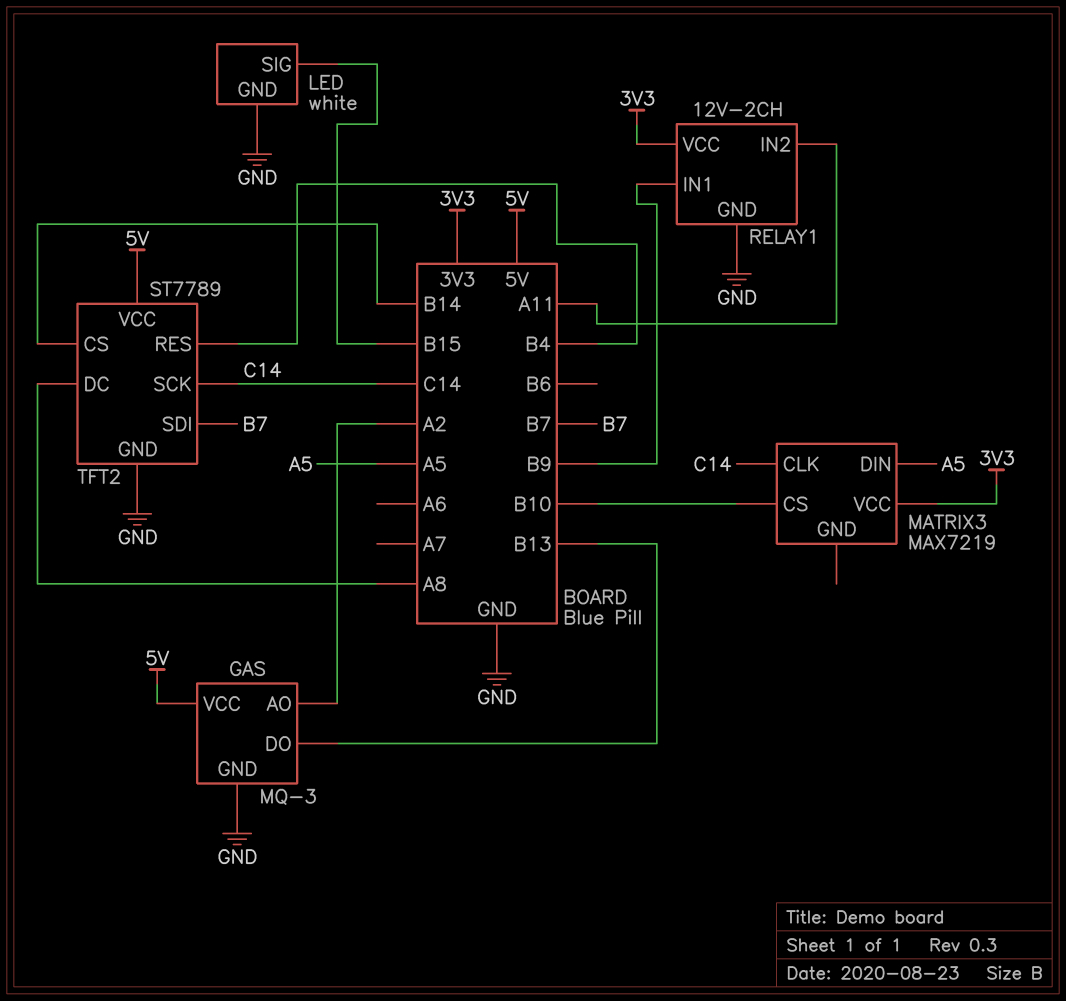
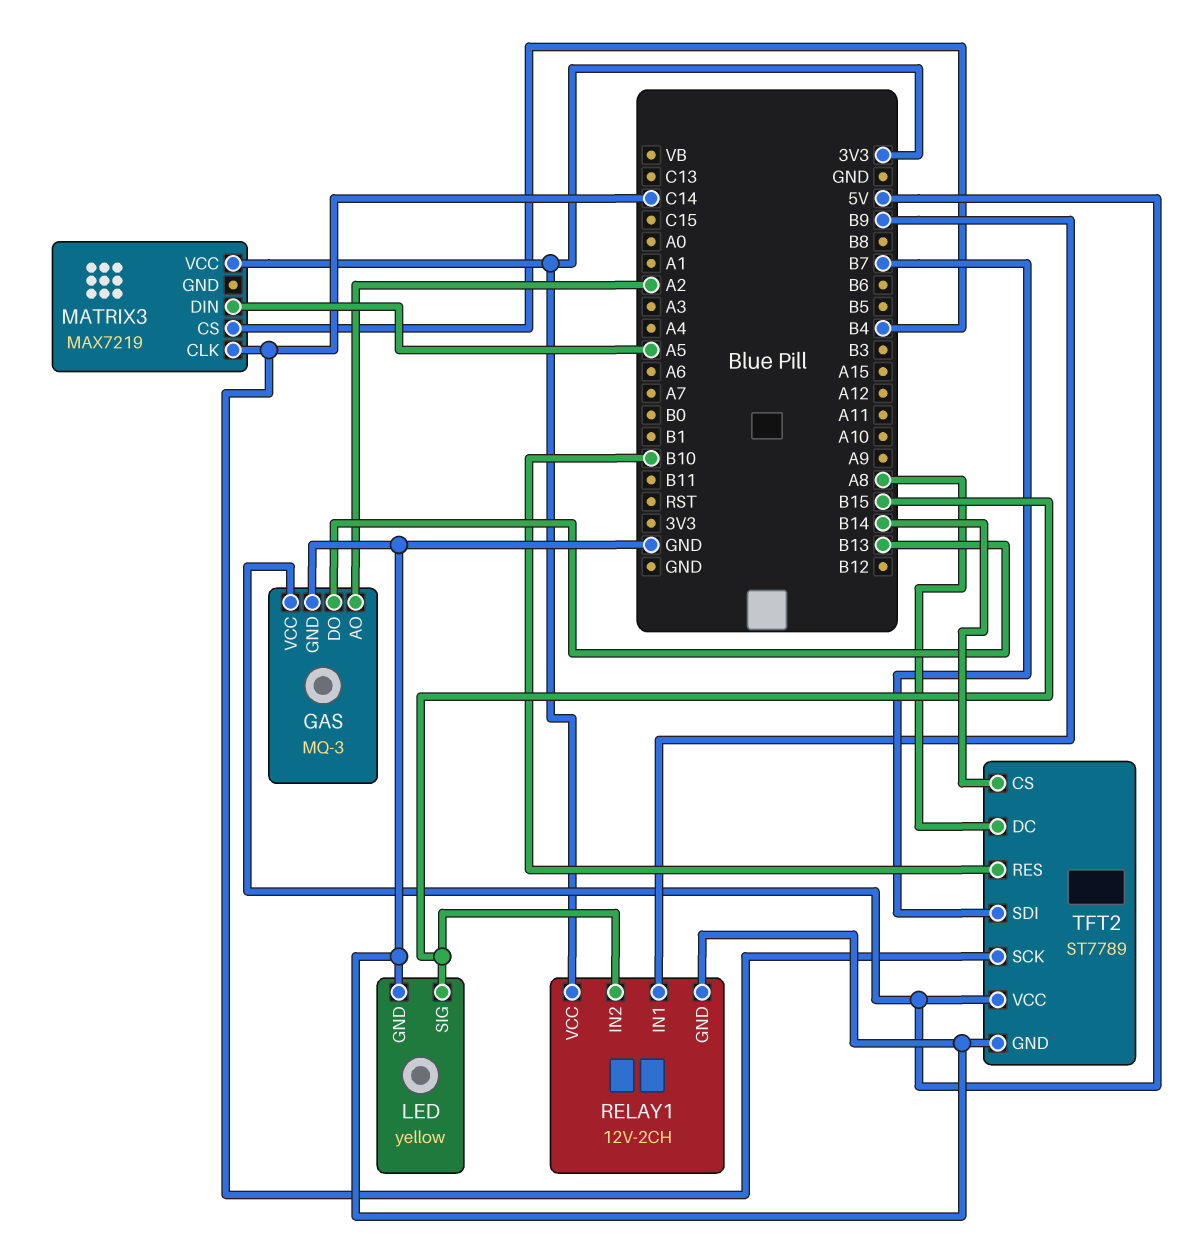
LED: white -> yellow
MATRIX3 pin CS: B10 -> B4
RELAY1 pin IN2: A11 -> B15
TFT2 pin RES: B4 -> B10

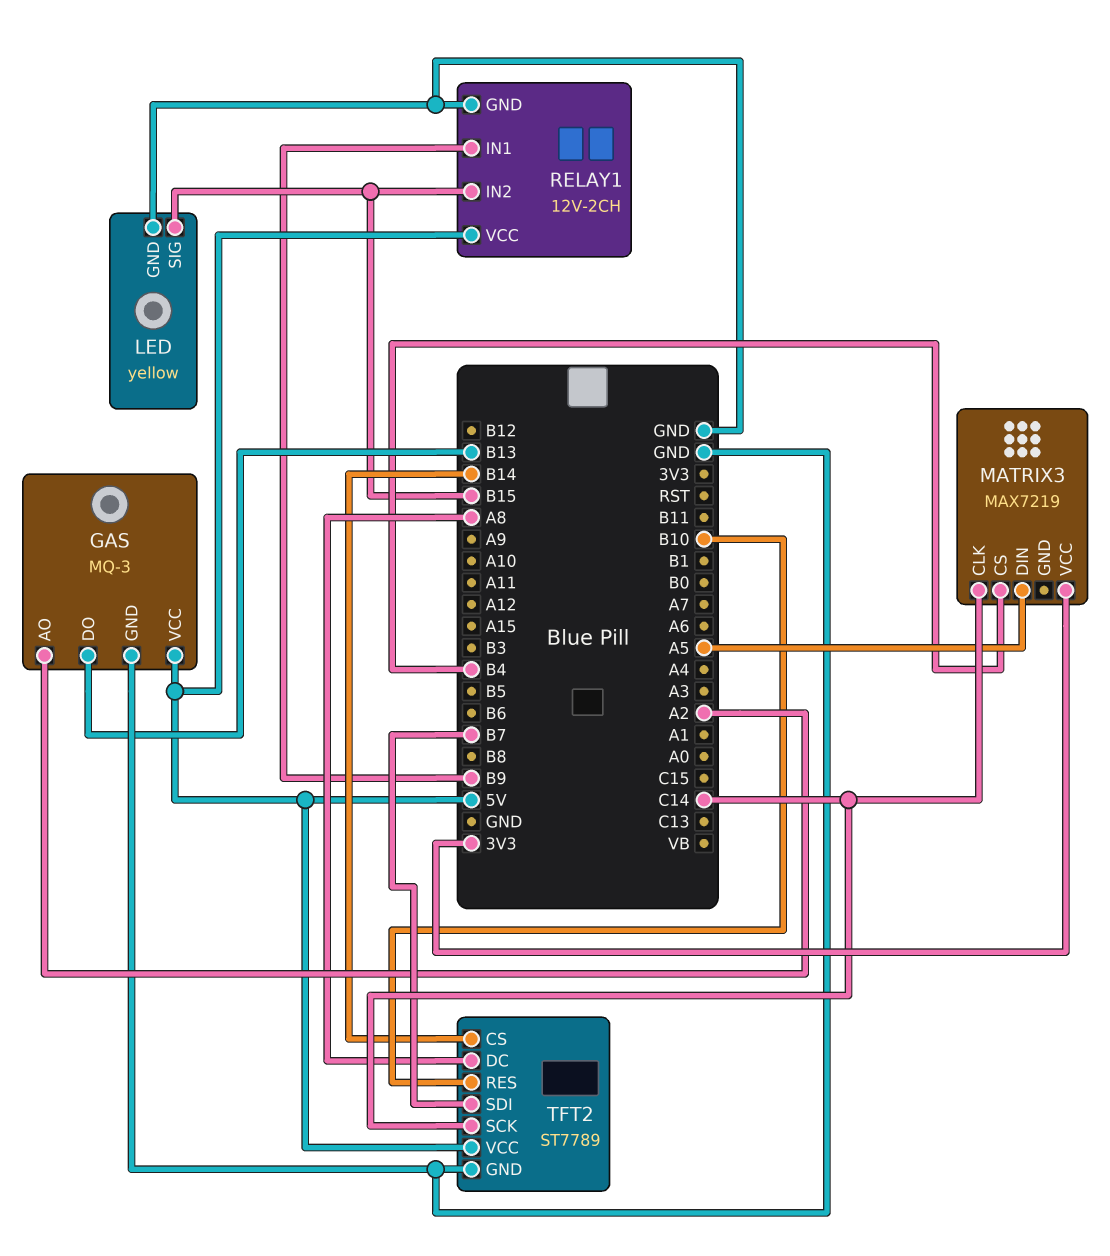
RELAY1 pin VCC: 3V3 -> 5V

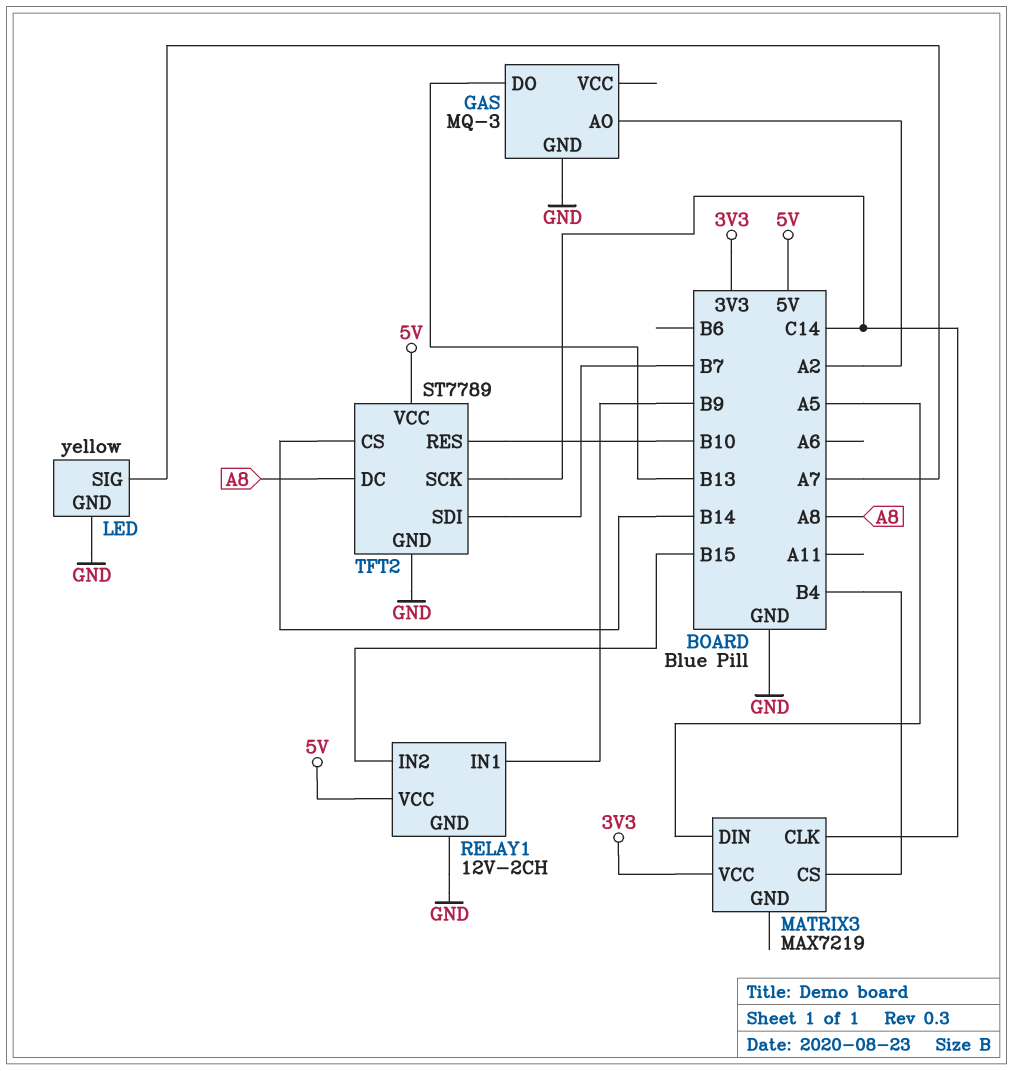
GAS pin VCC: 5V -> none
LED pin SIG: B15 -> A7

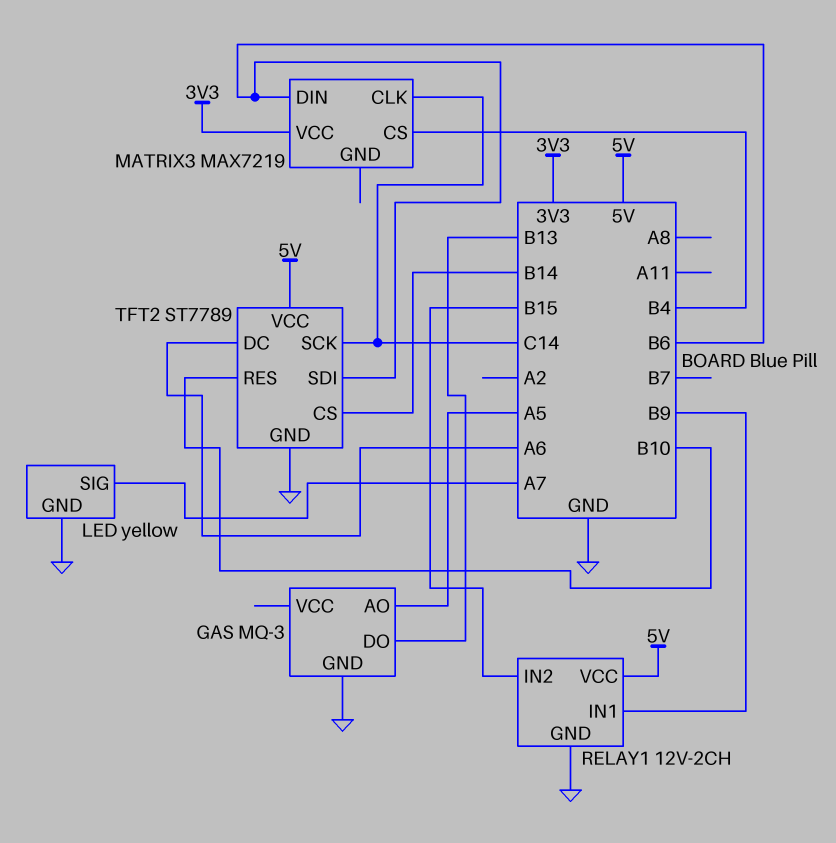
GAS pin AO: A2 -> A5
MATRIX3 pin DIN: A5 -> B6
TFT2 pin DC: A8 -> A6
TFT2 pin SDI: B7 -> B6

